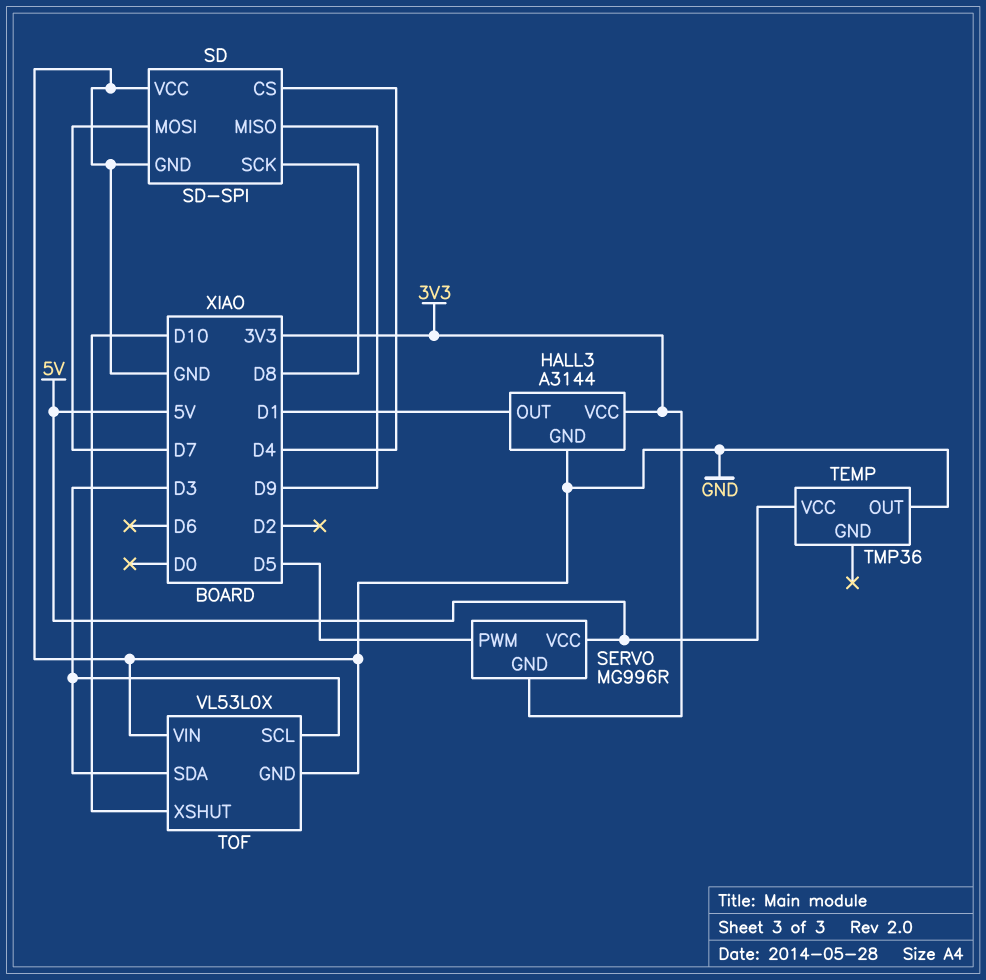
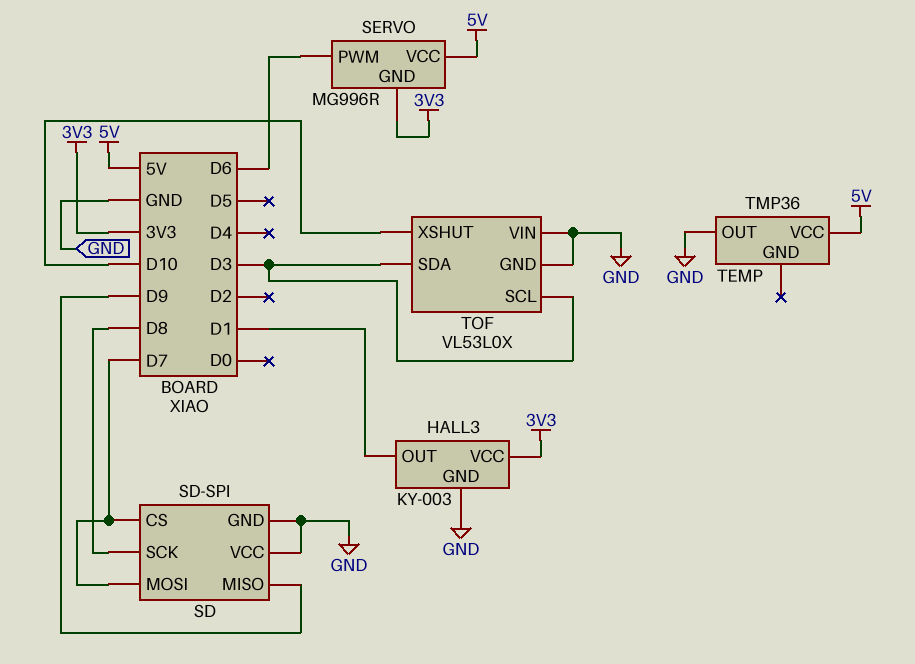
HALL3: A3144 -> KY-003
SD pin CS: D4 -> D7
SERVO pin PWM: D5 -> D6

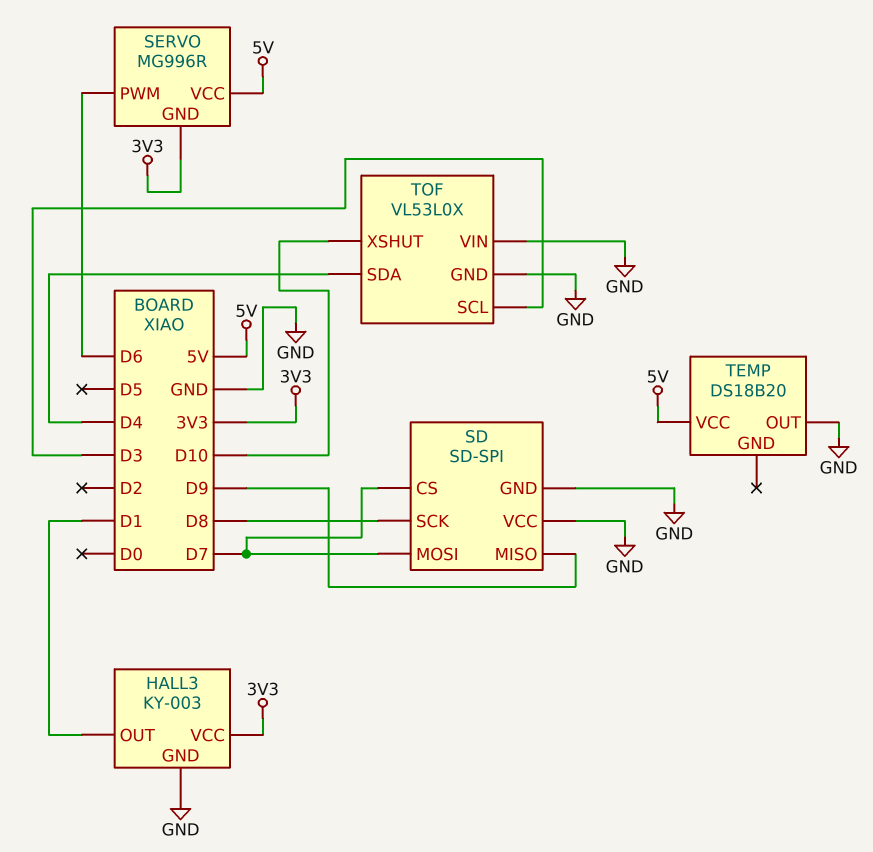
TEMP: TMP36 -> DS18B20
TOF pin SDA: D3 -> D4

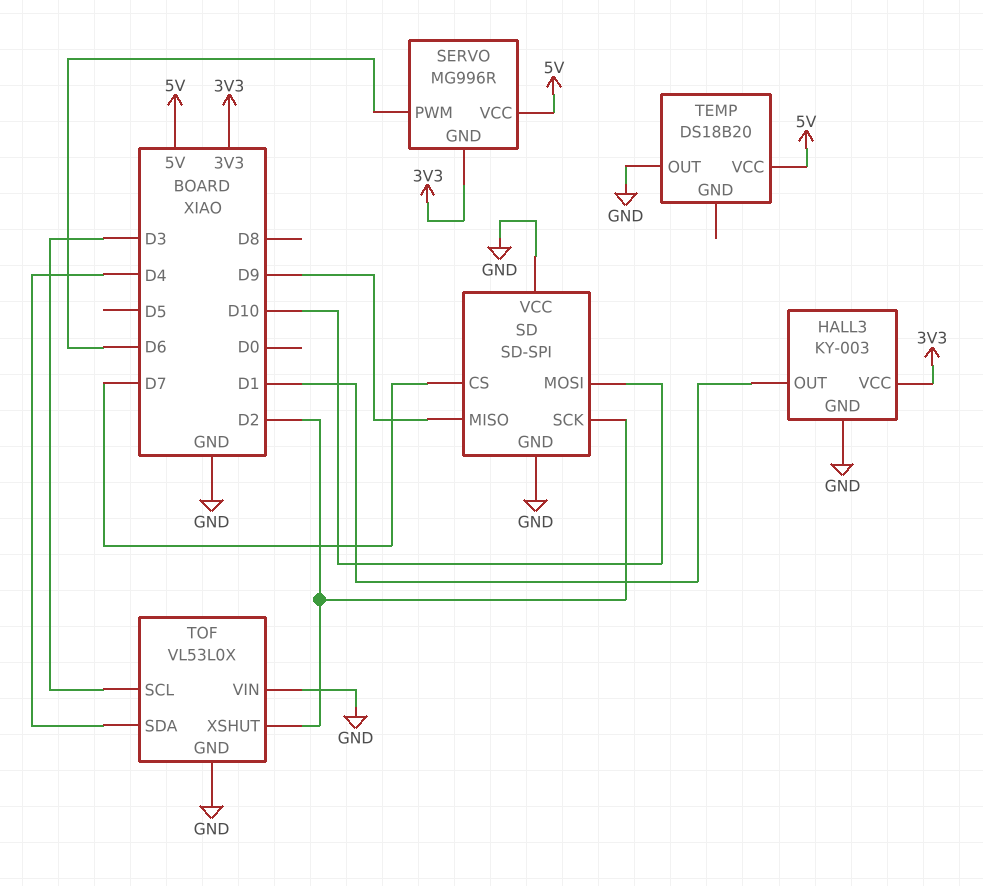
SD pin MOSI: D7 -> D10
SD pin SCK: D8 -> D2
TOF pin XSHUT: D10 -> D2

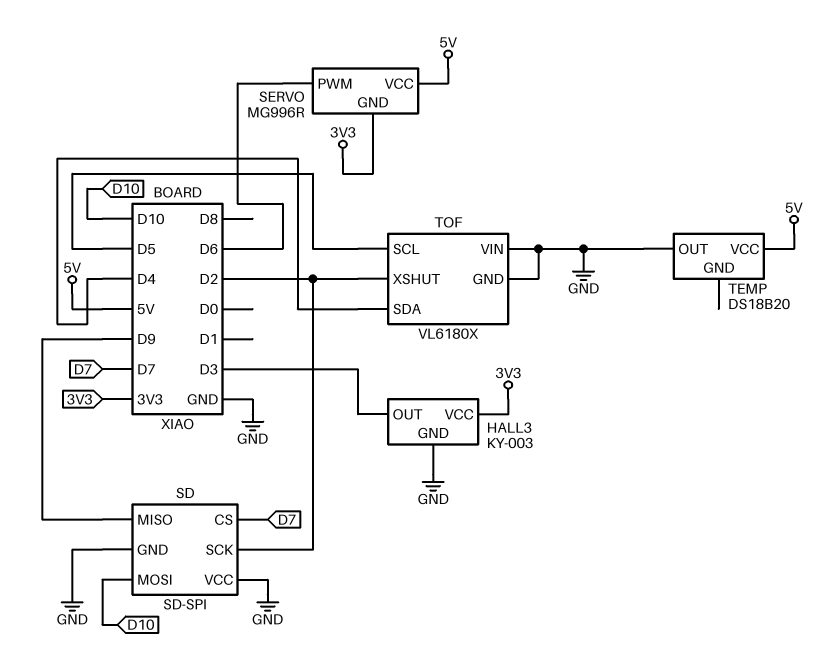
HALL3 pin OUT: D1 -> D3
TOF: VL53L0X -> VL6180X
TOF pin SCL: D3 -> D5

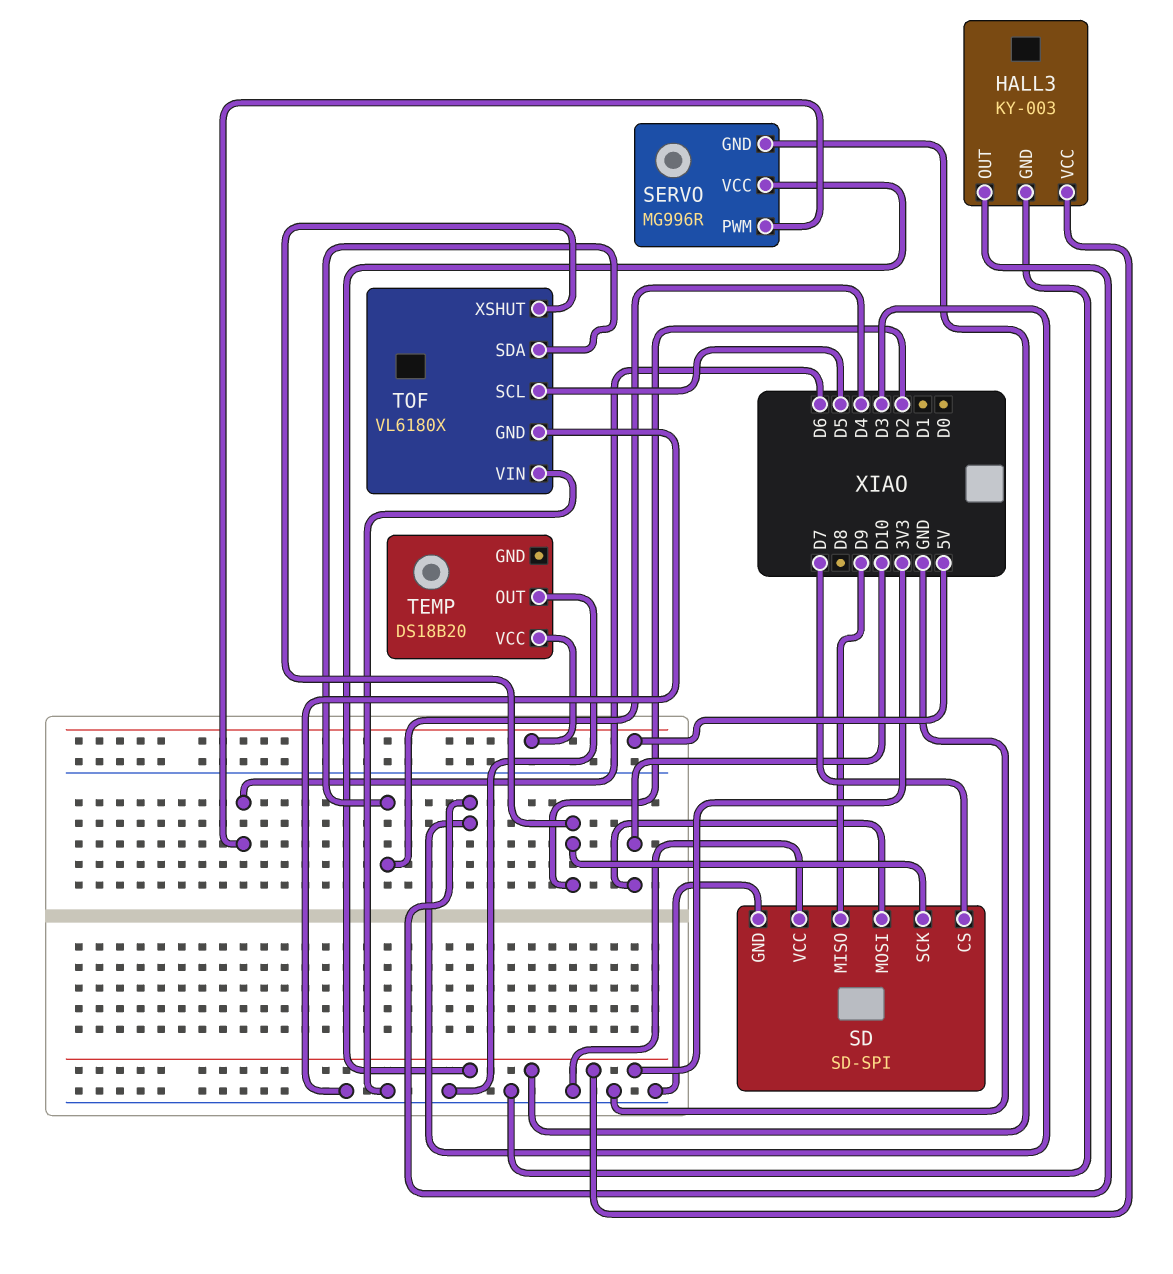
SERVO pin VCC: 5V -> 3V3

